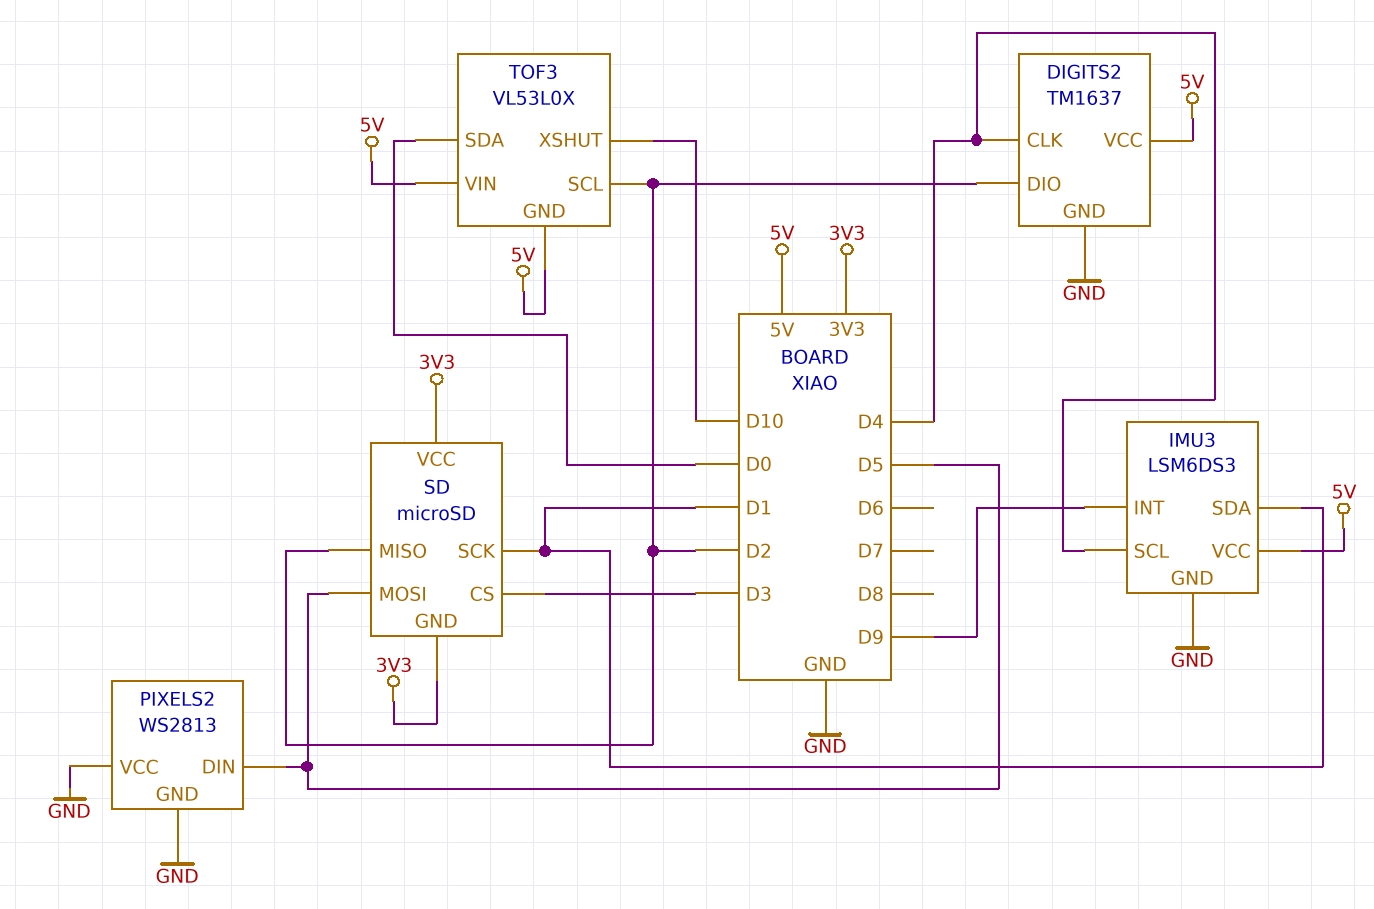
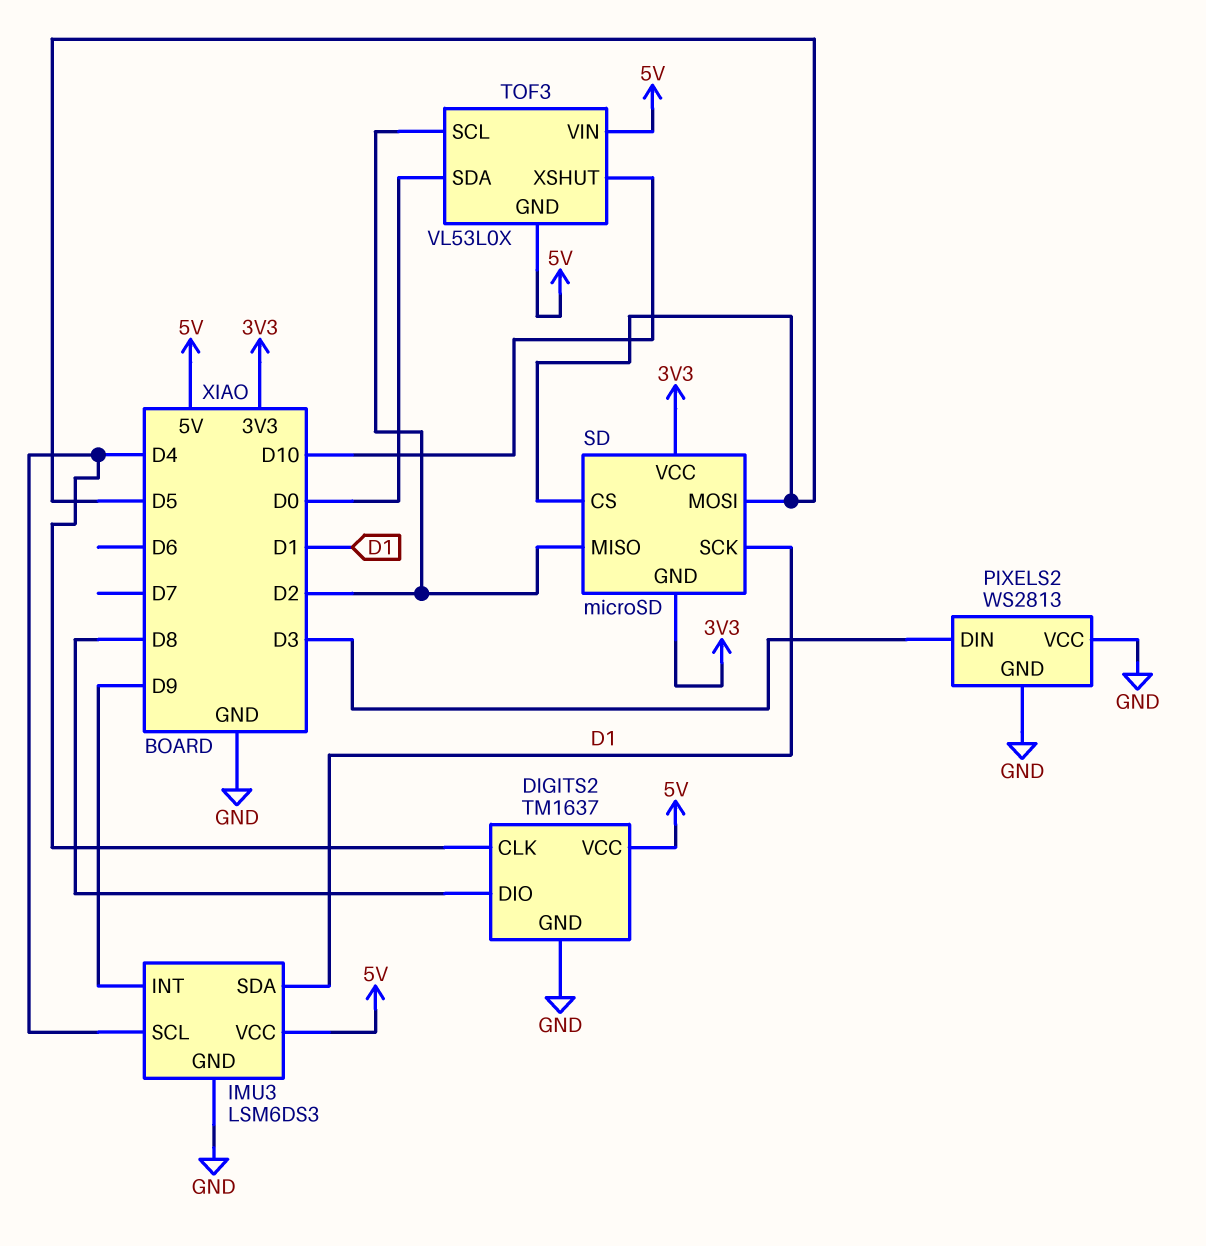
DIGITS2 pin DIO: D2 -> D8
PIXELS2 pin DIN: D5 -> D3
SD pin CS: D3 -> D5

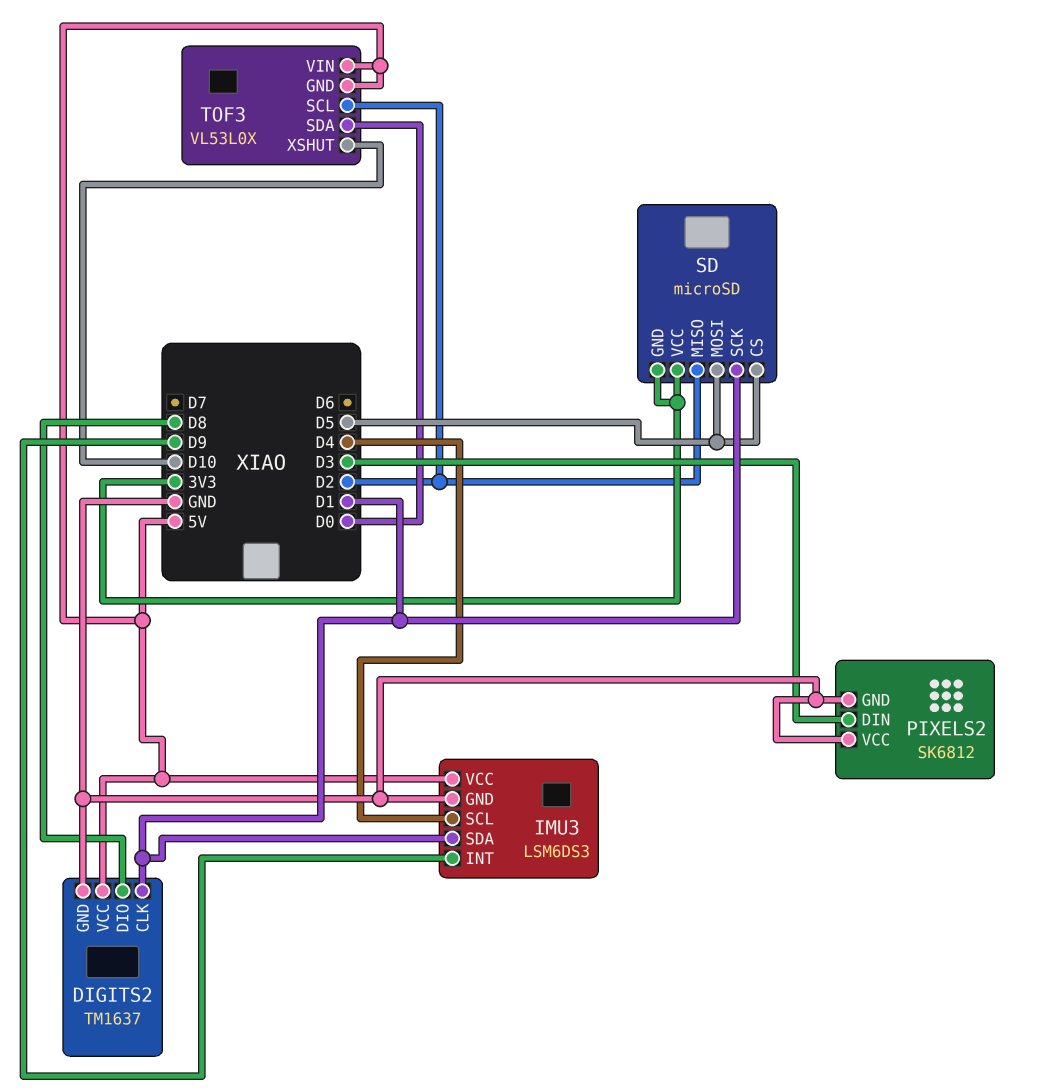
DIGITS2 pin CLK: D4 -> D1
PIXELS2: WS2813 -> SK6812

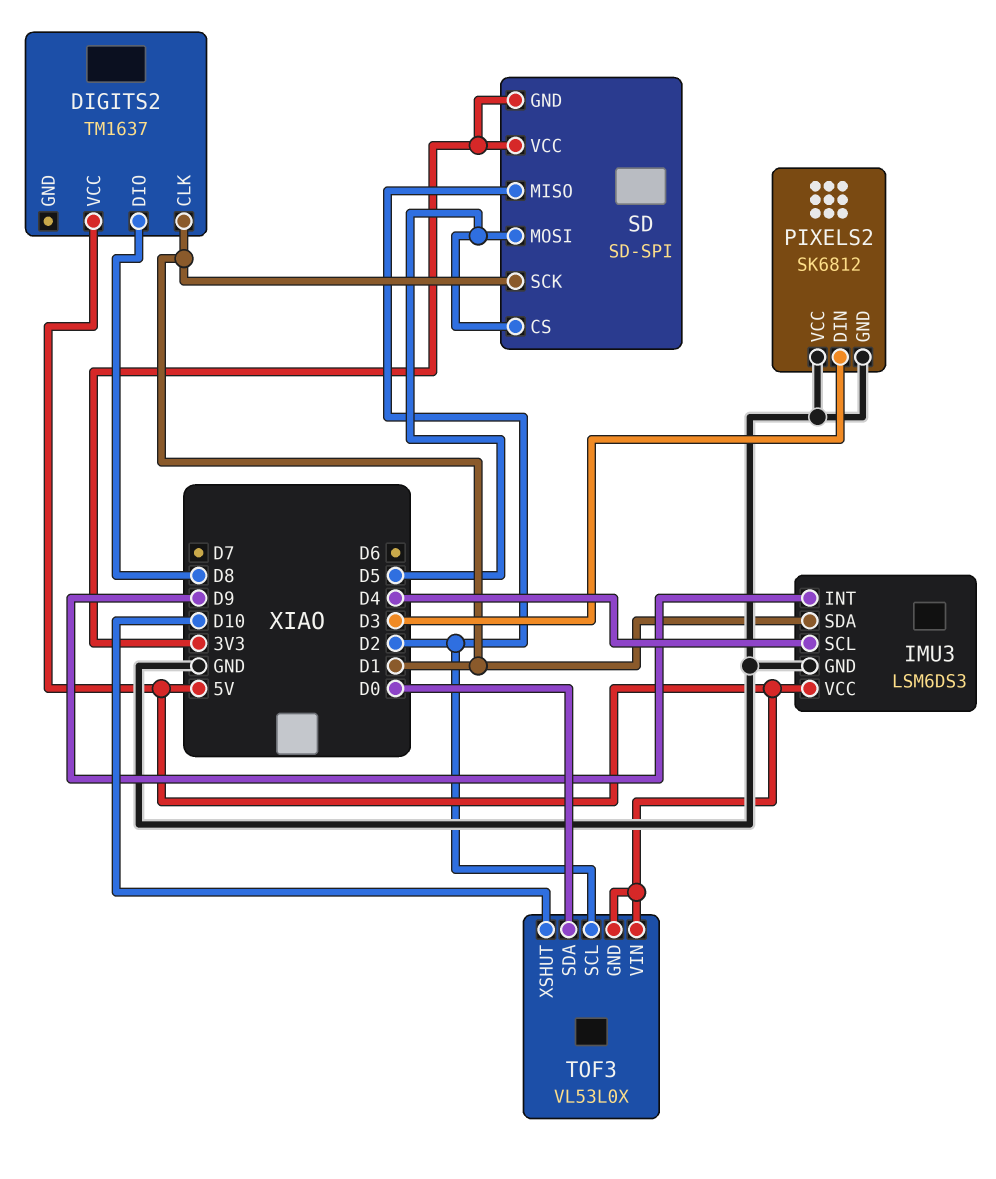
DIGITS2 pin GND: GND -> none
SD: microSD -> SD-SPI

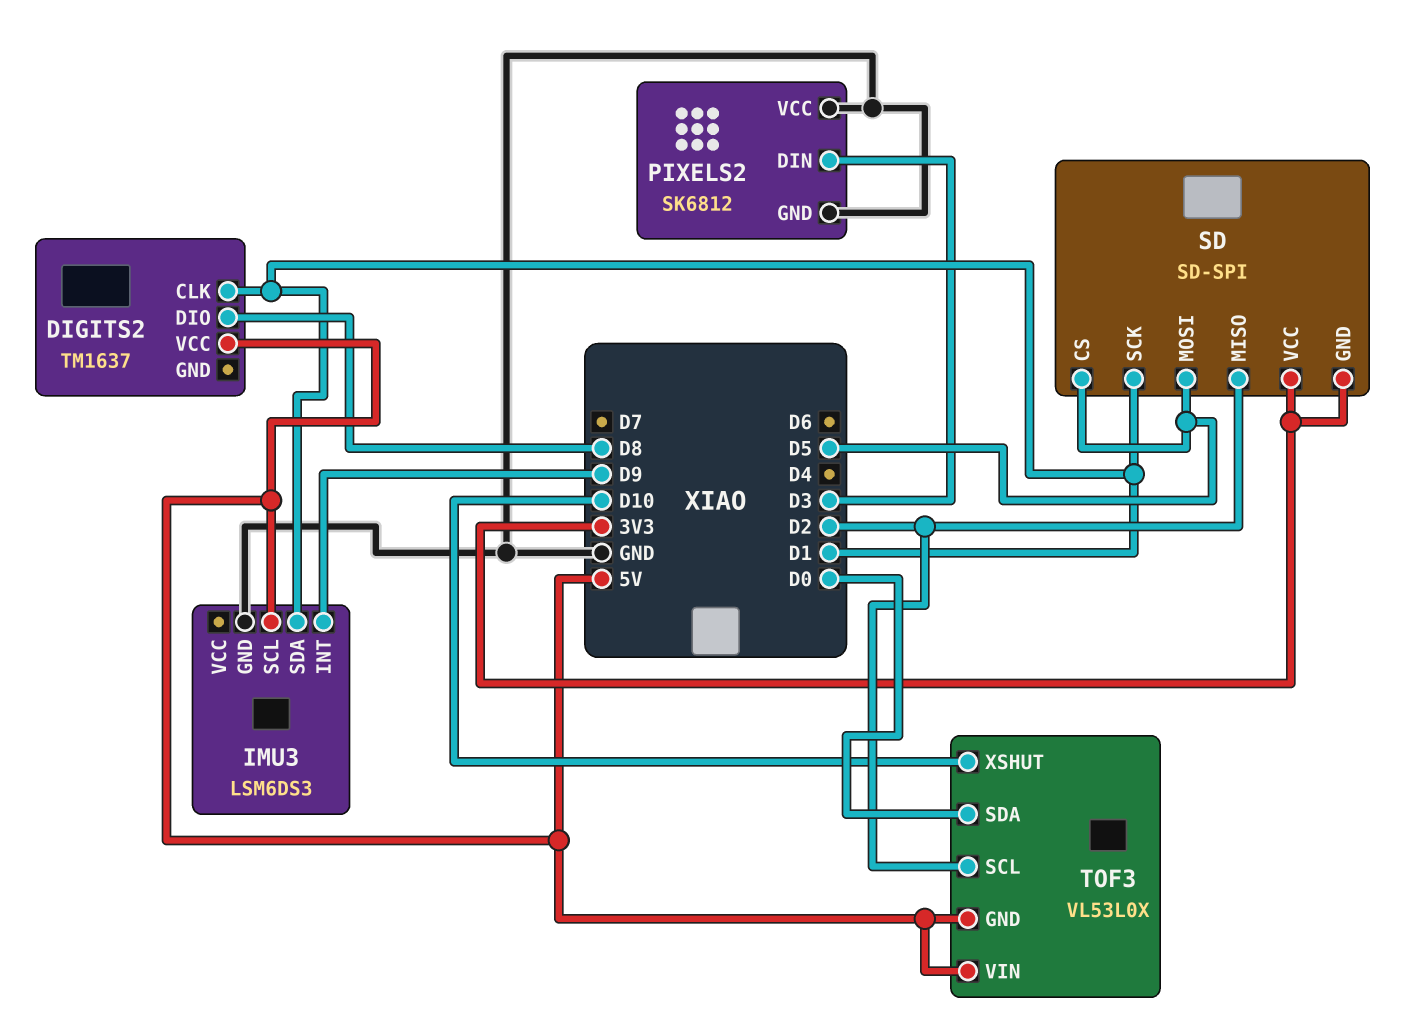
IMU3 pin SCL: D4 -> 5V
IMU3 pin VCC: 5V -> none

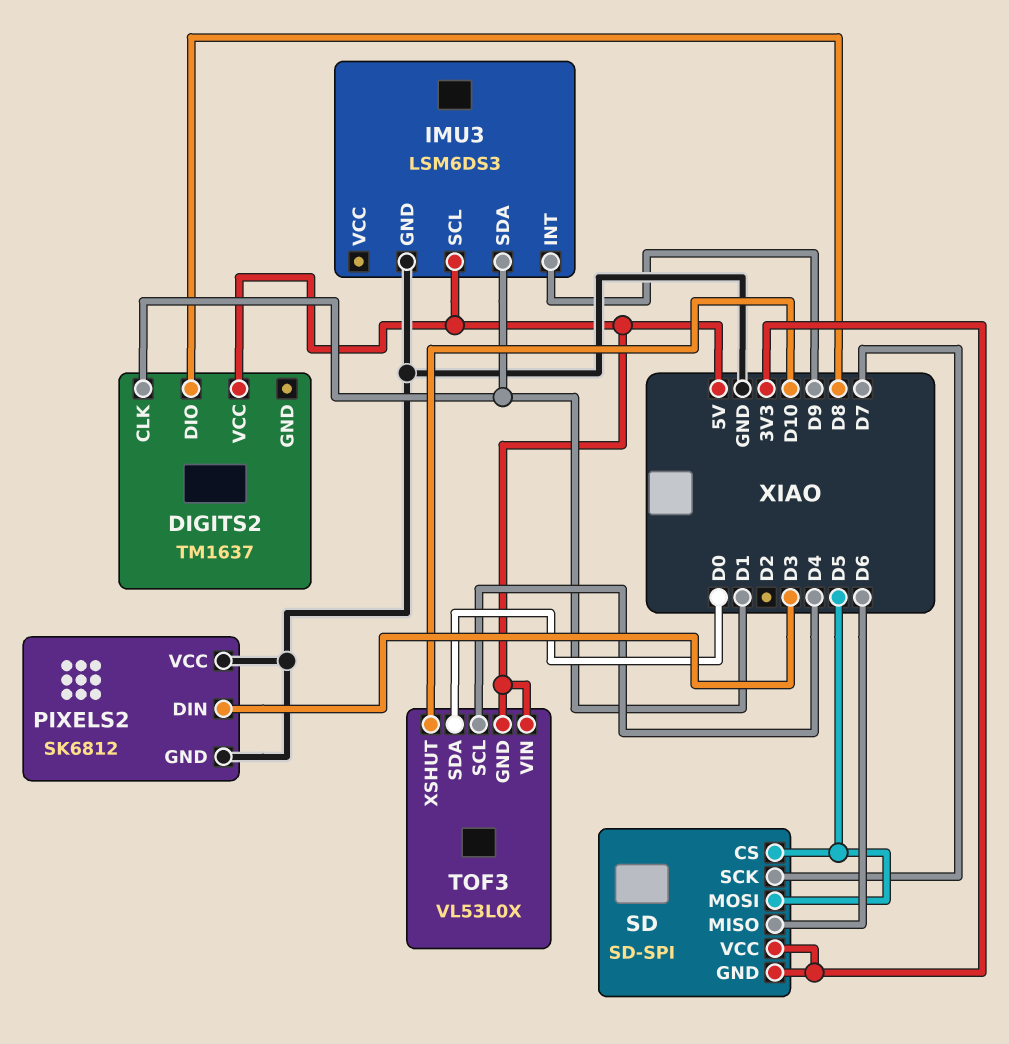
SD pin MISO: D2 -> D6
SD pin SCK: D1 -> D7
TOF3 pin SCL: D2 -> D4

